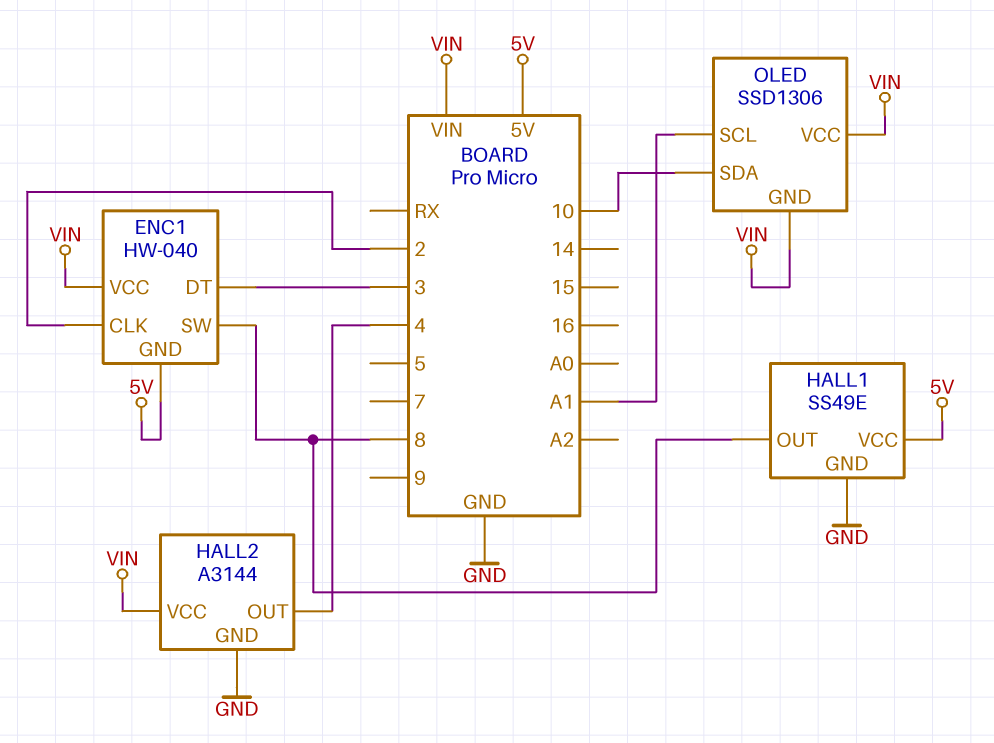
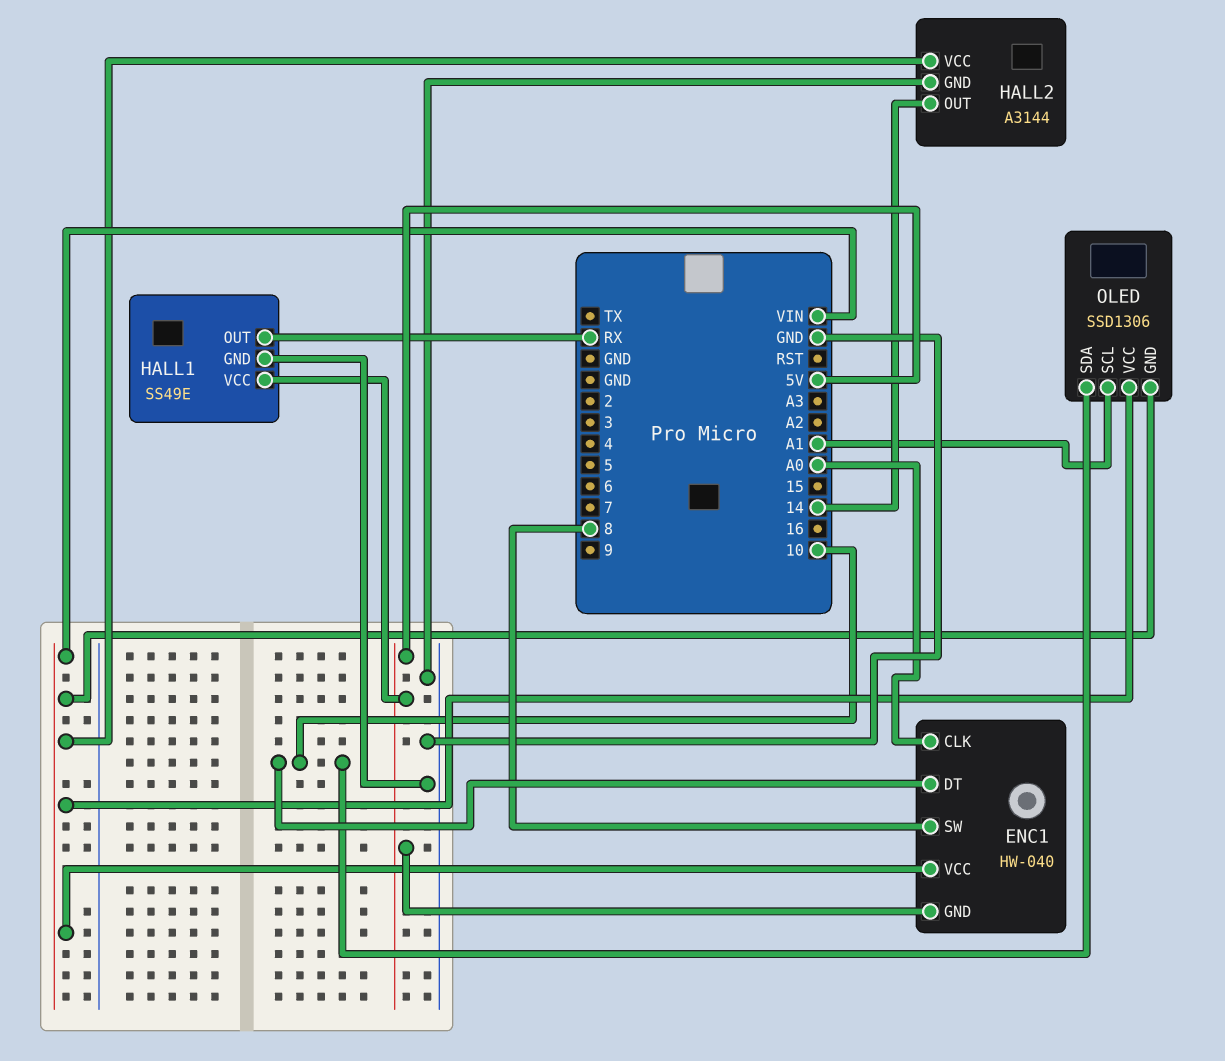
ENC1 pin CLK: 2 -> A0
ENC1 pin DT: 3 -> 10
HALL1 pin OUT: 8 -> RX
HALL2 pin OUT: 4 -> 14

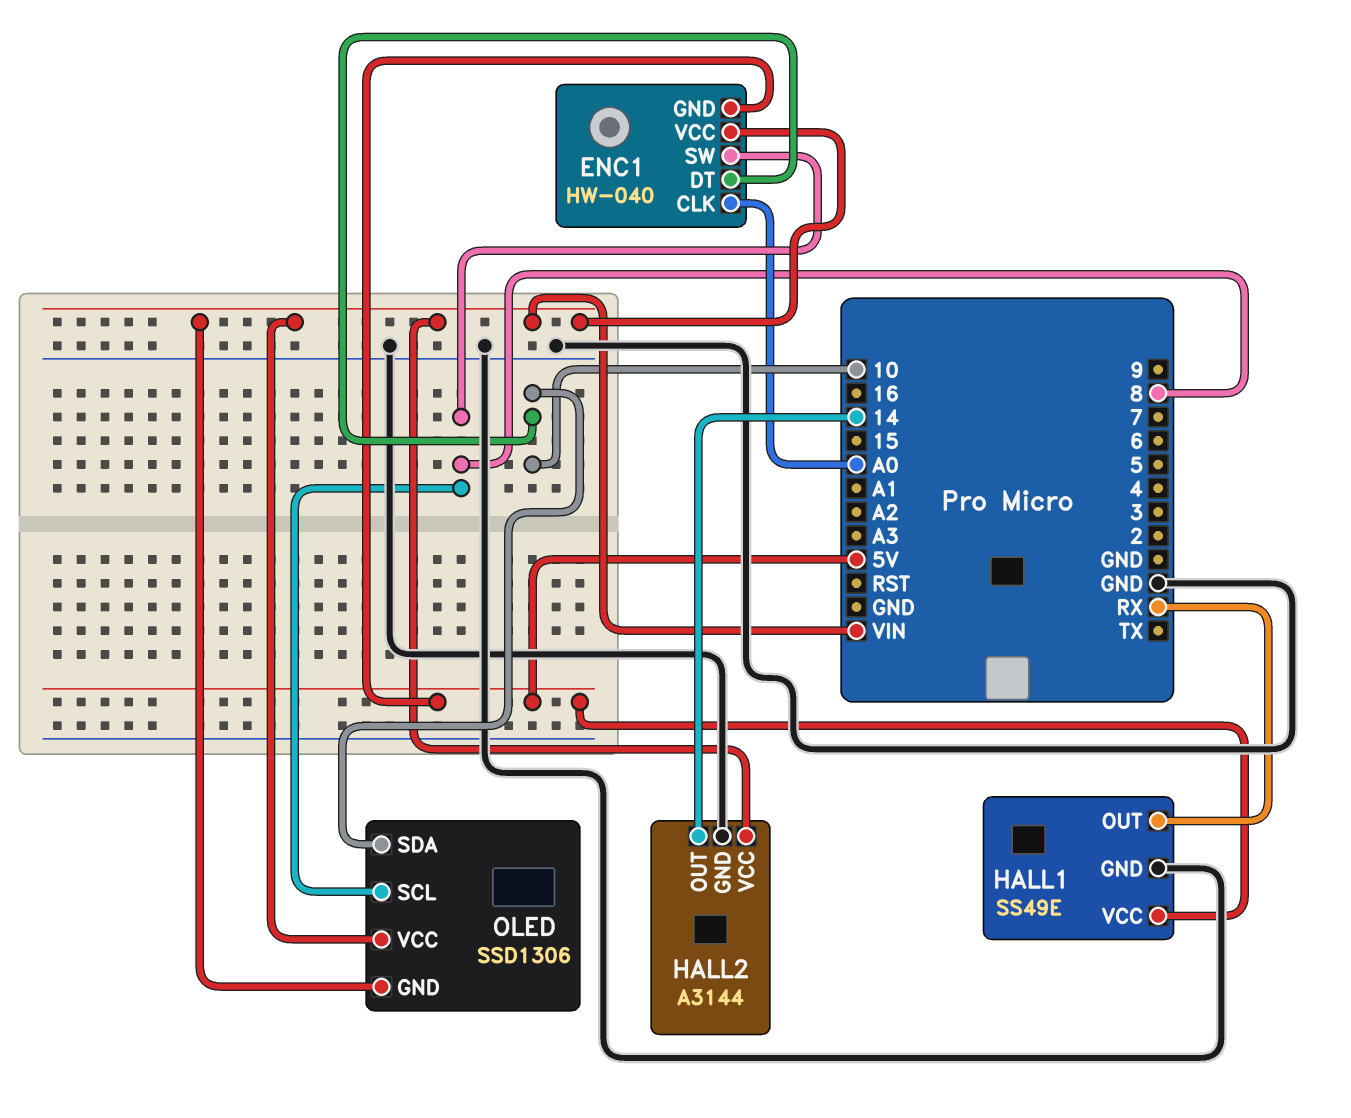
OLED pin SCL: A1 -> 8

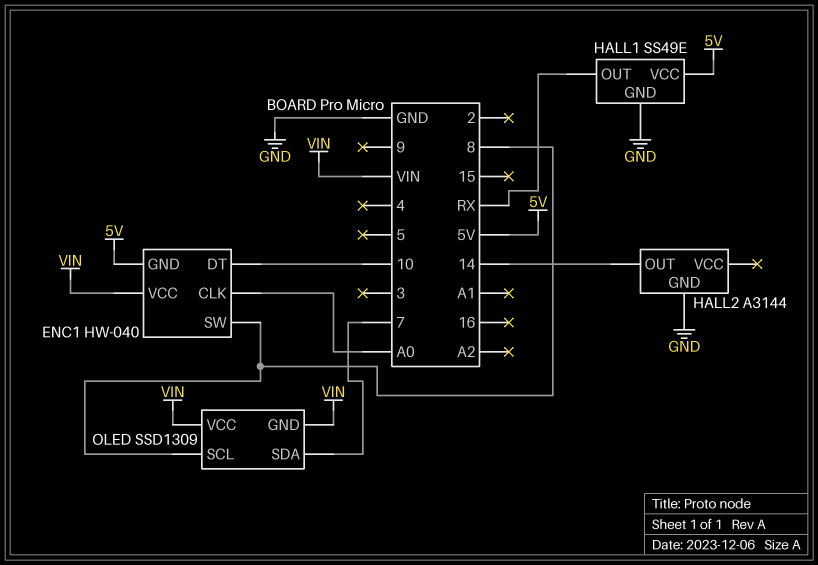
HALL2 pin VCC: VIN -> none
OLED: SSD1306 -> SSD1309
OLED pin SDA: 10 -> 7

